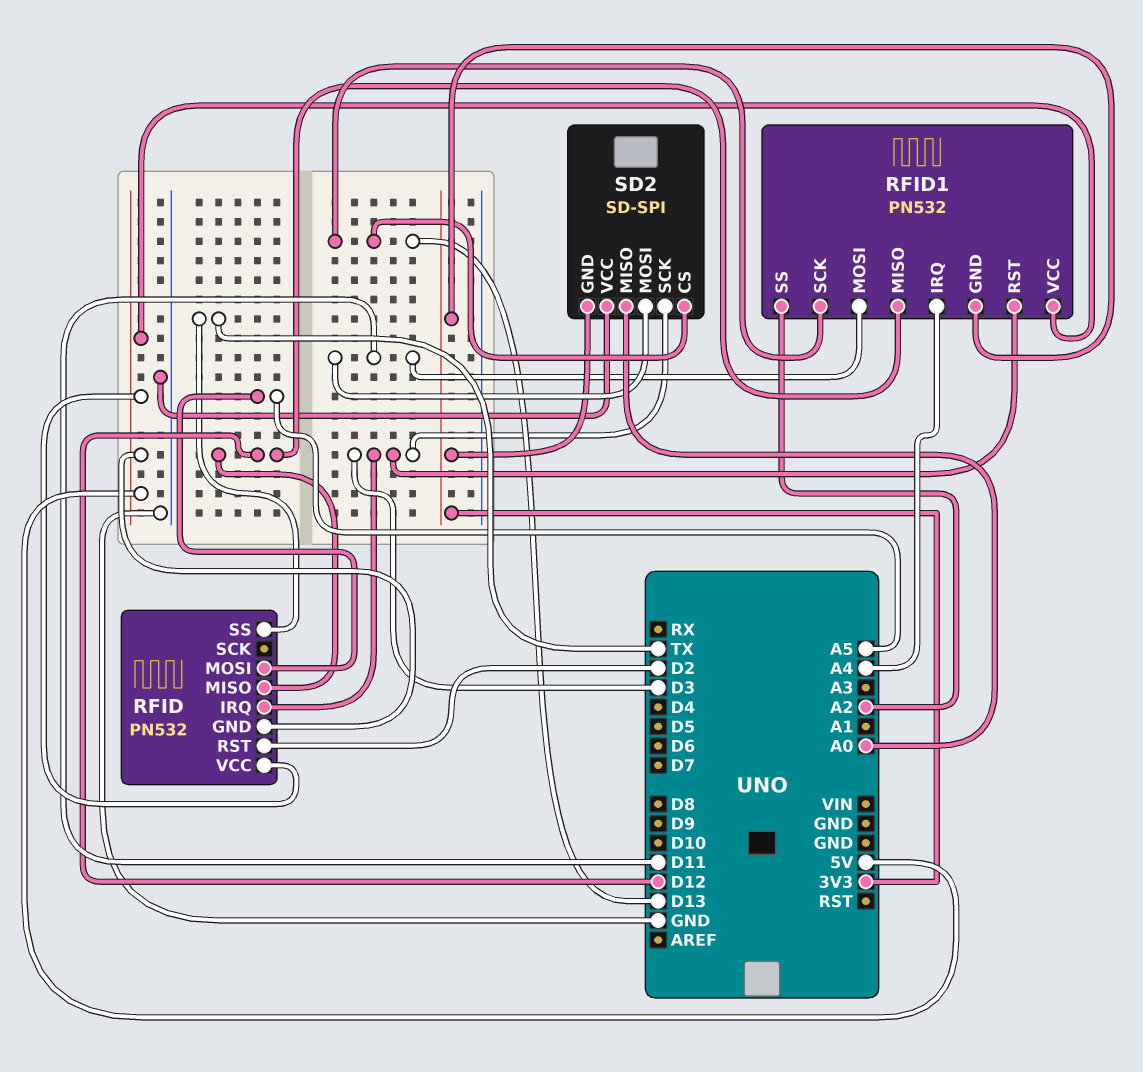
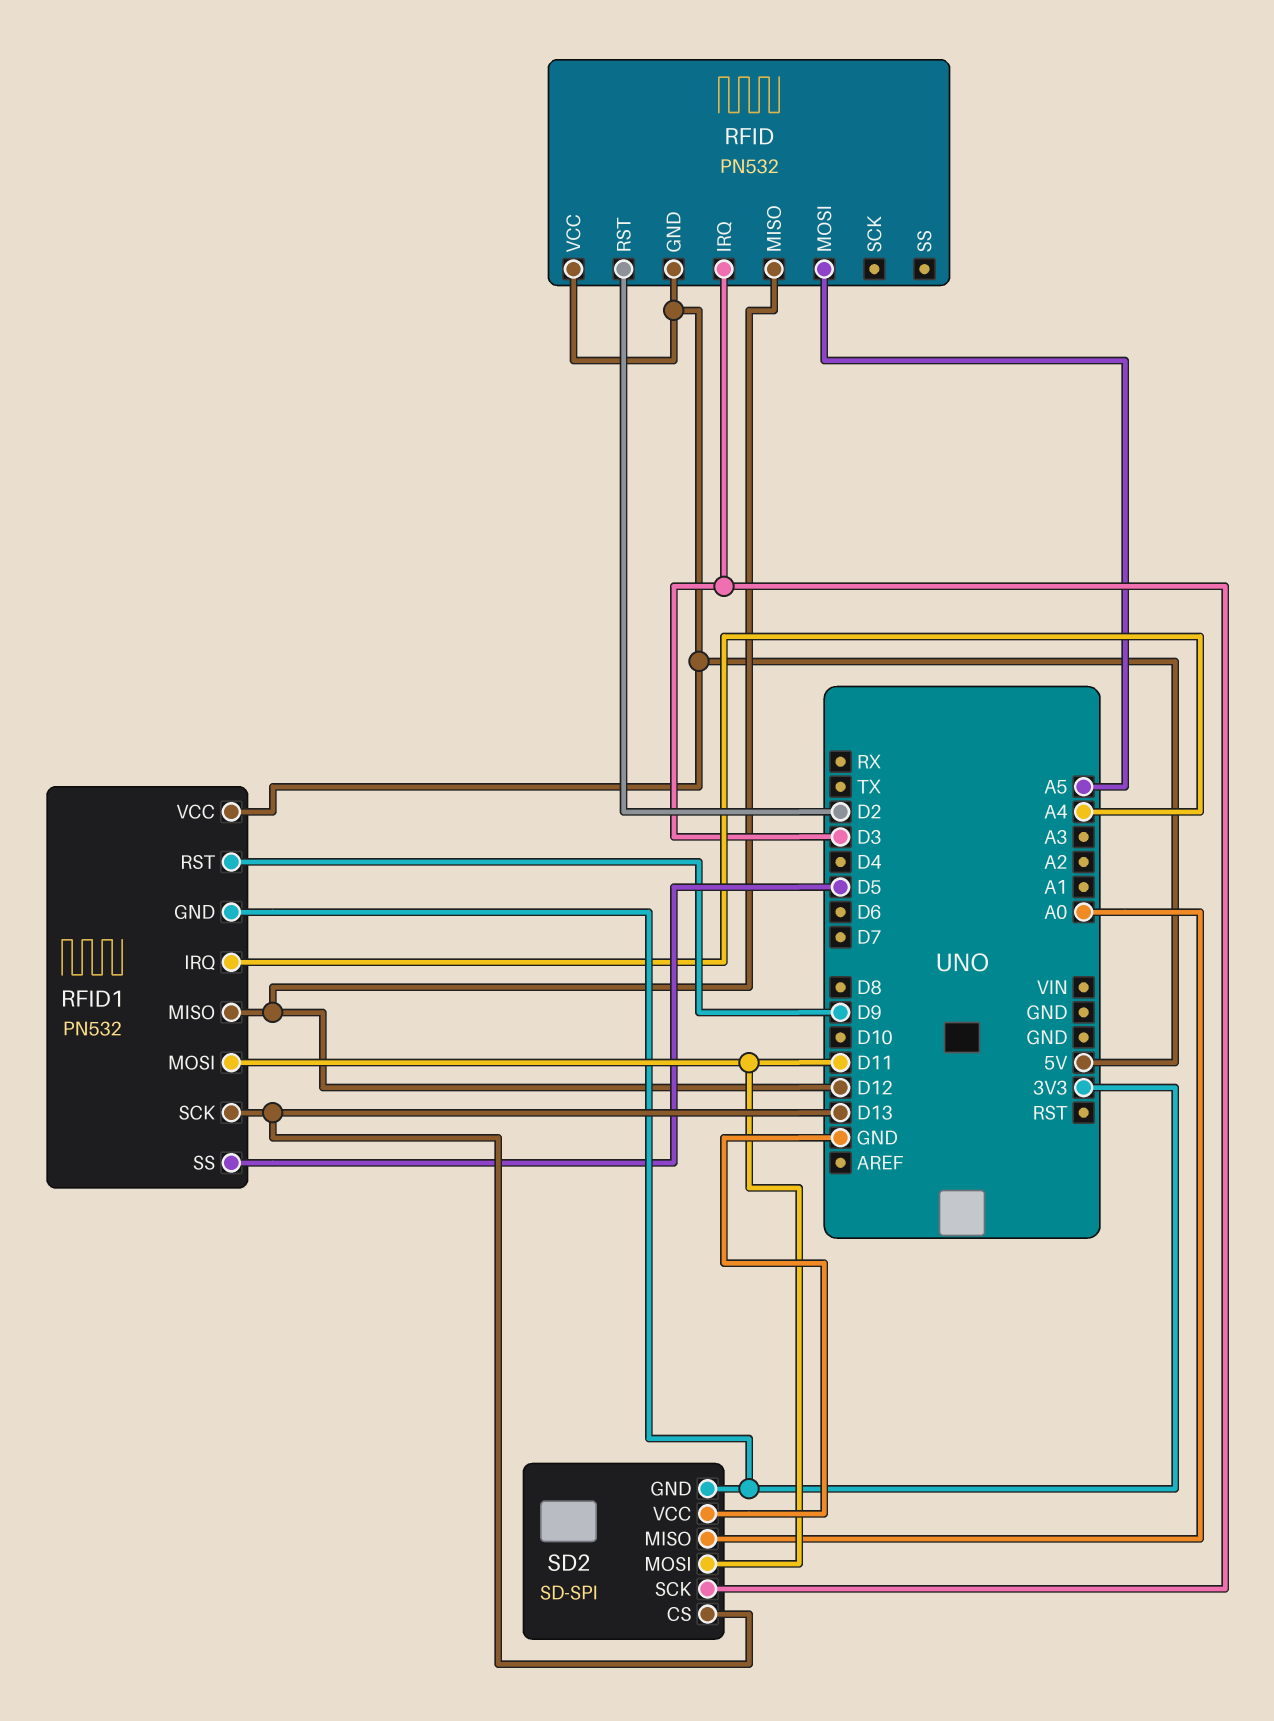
RFID pin SS: TX -> none
RFID1 pin RST: D3 -> D9
RFID1 pin SS: A2 -> D5

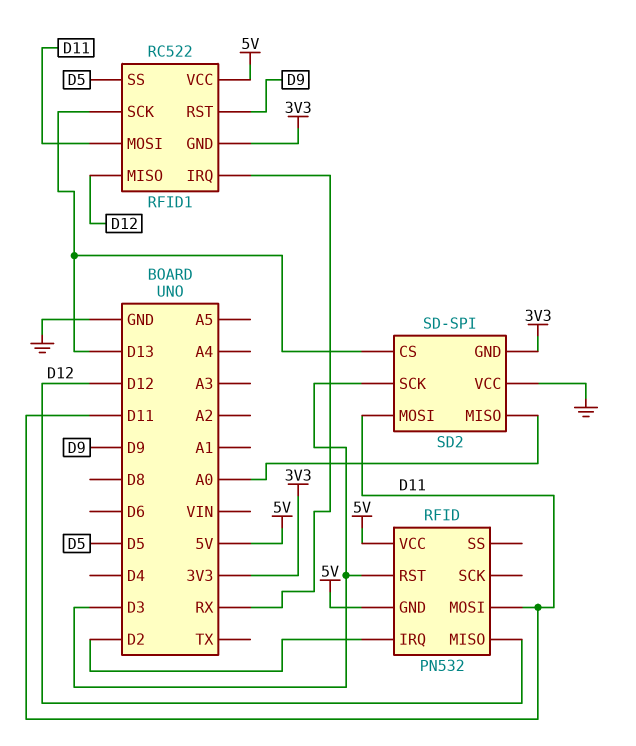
RFID pin IRQ: D3 -> D2
RFID pin MOSI: A5 -> D11
RFID pin RST: D2 -> D3
RFID1: PN532 -> RC522
RFID1 pin IRQ: A4 -> RX

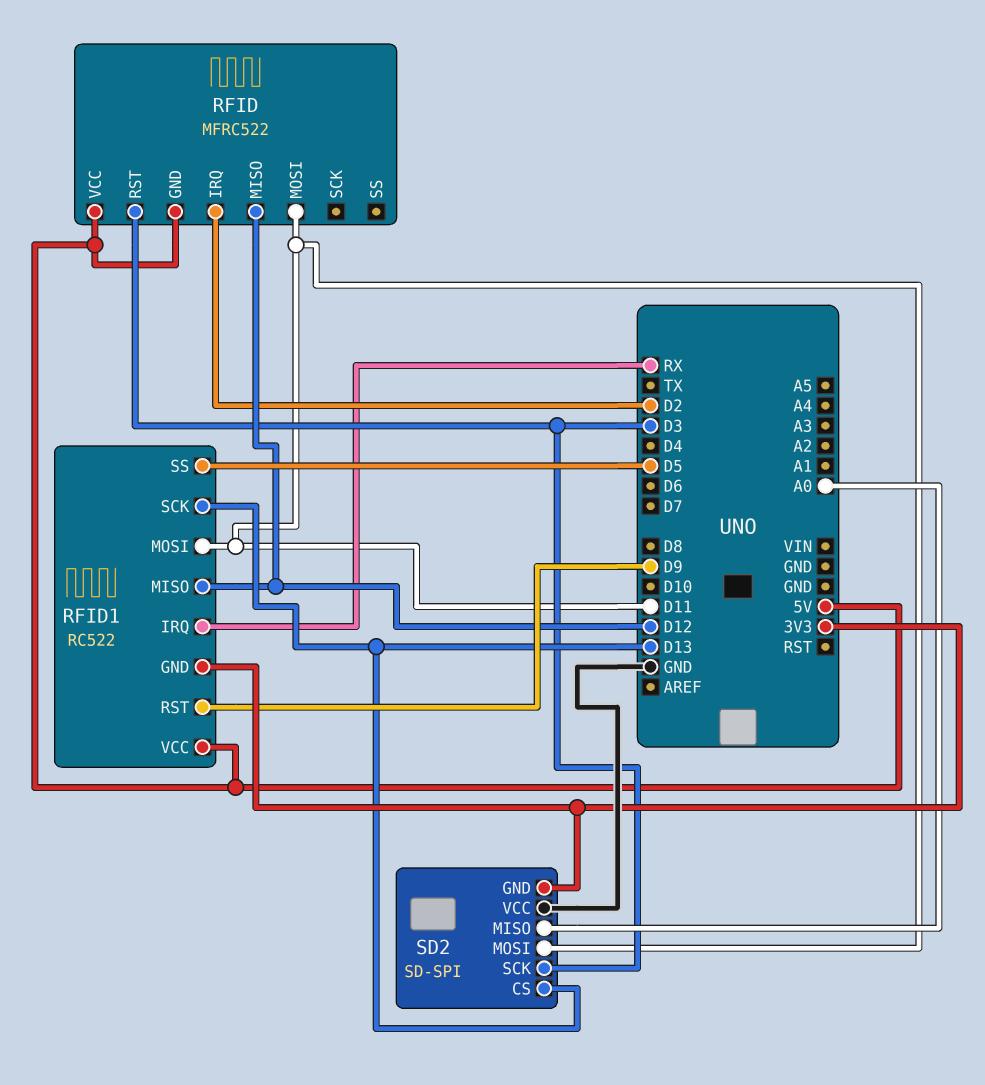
RFID: PN532 -> MFRC522

